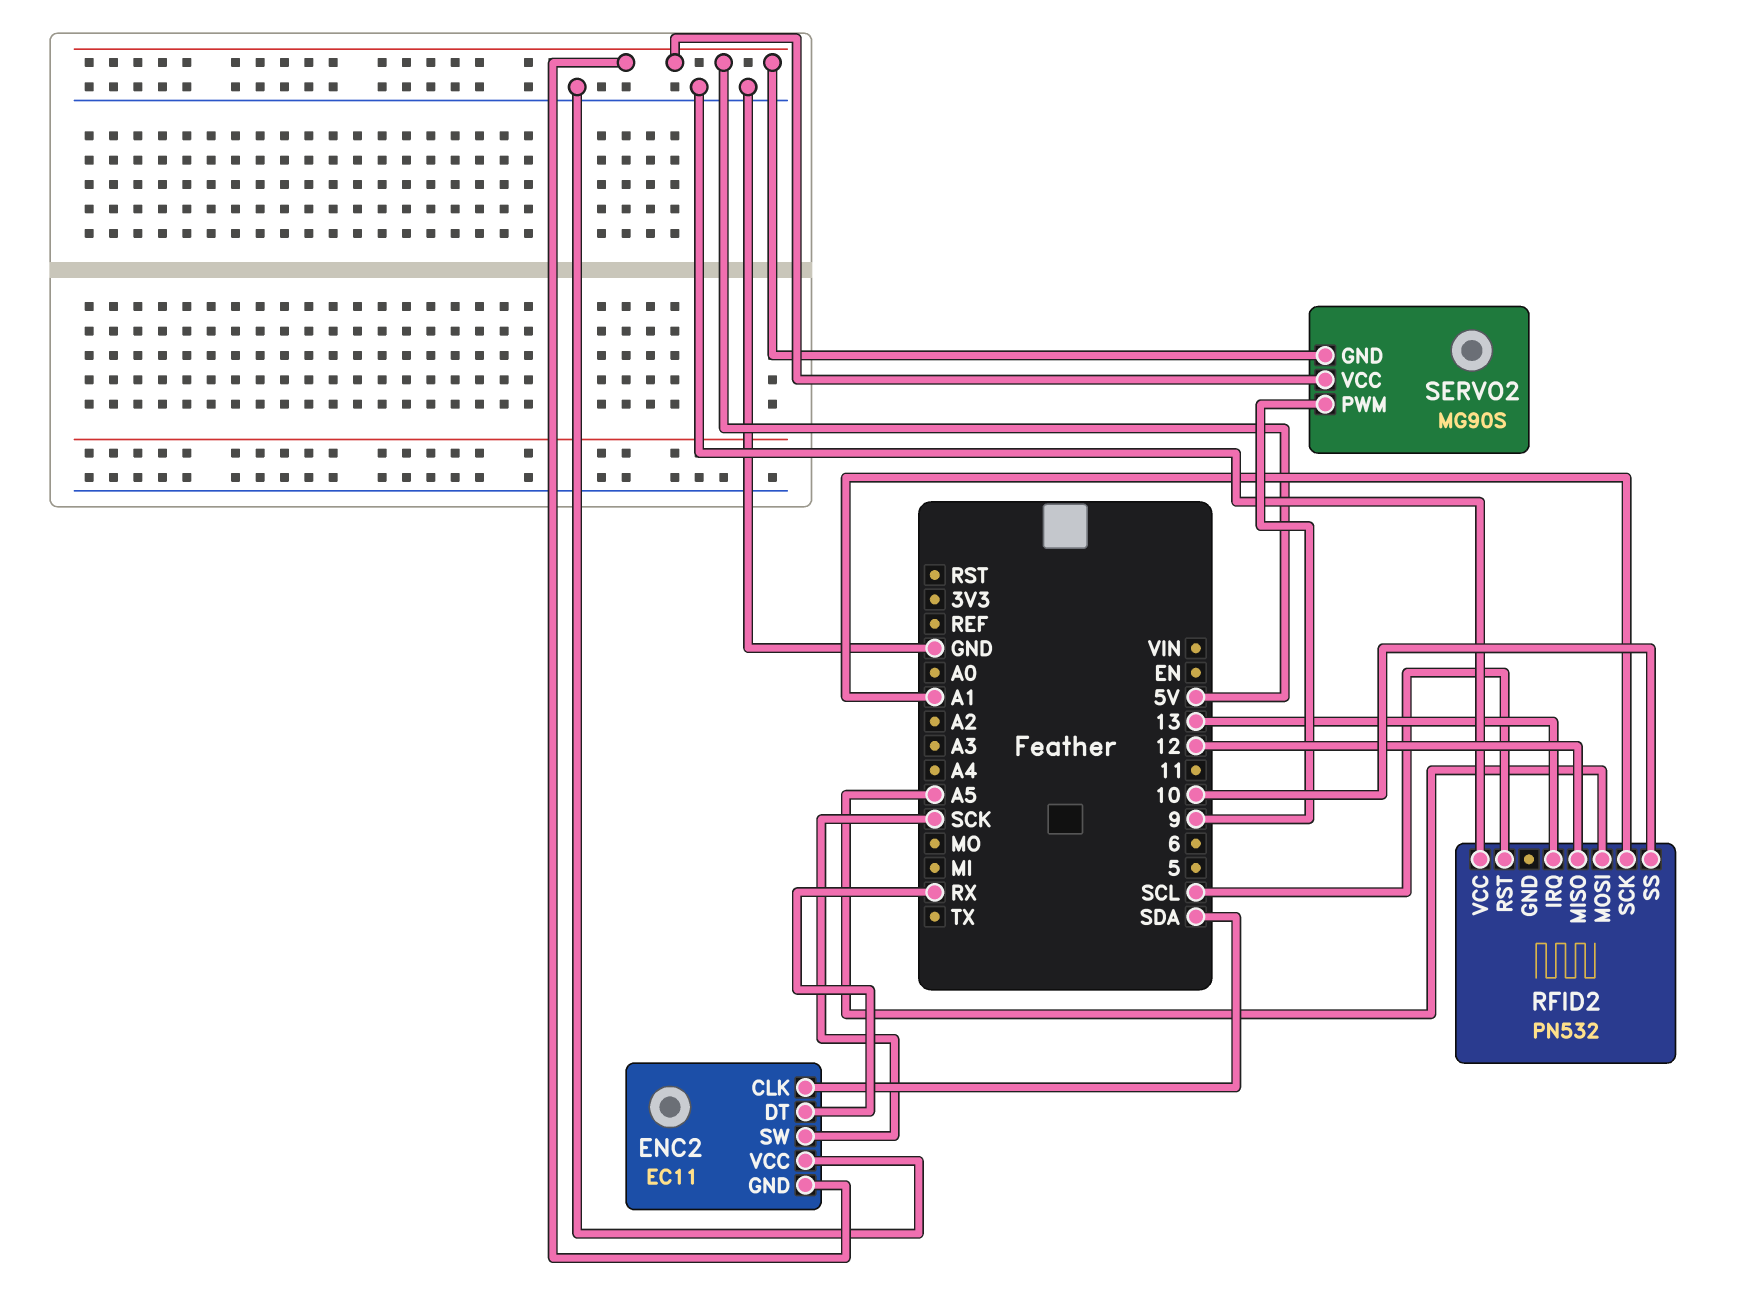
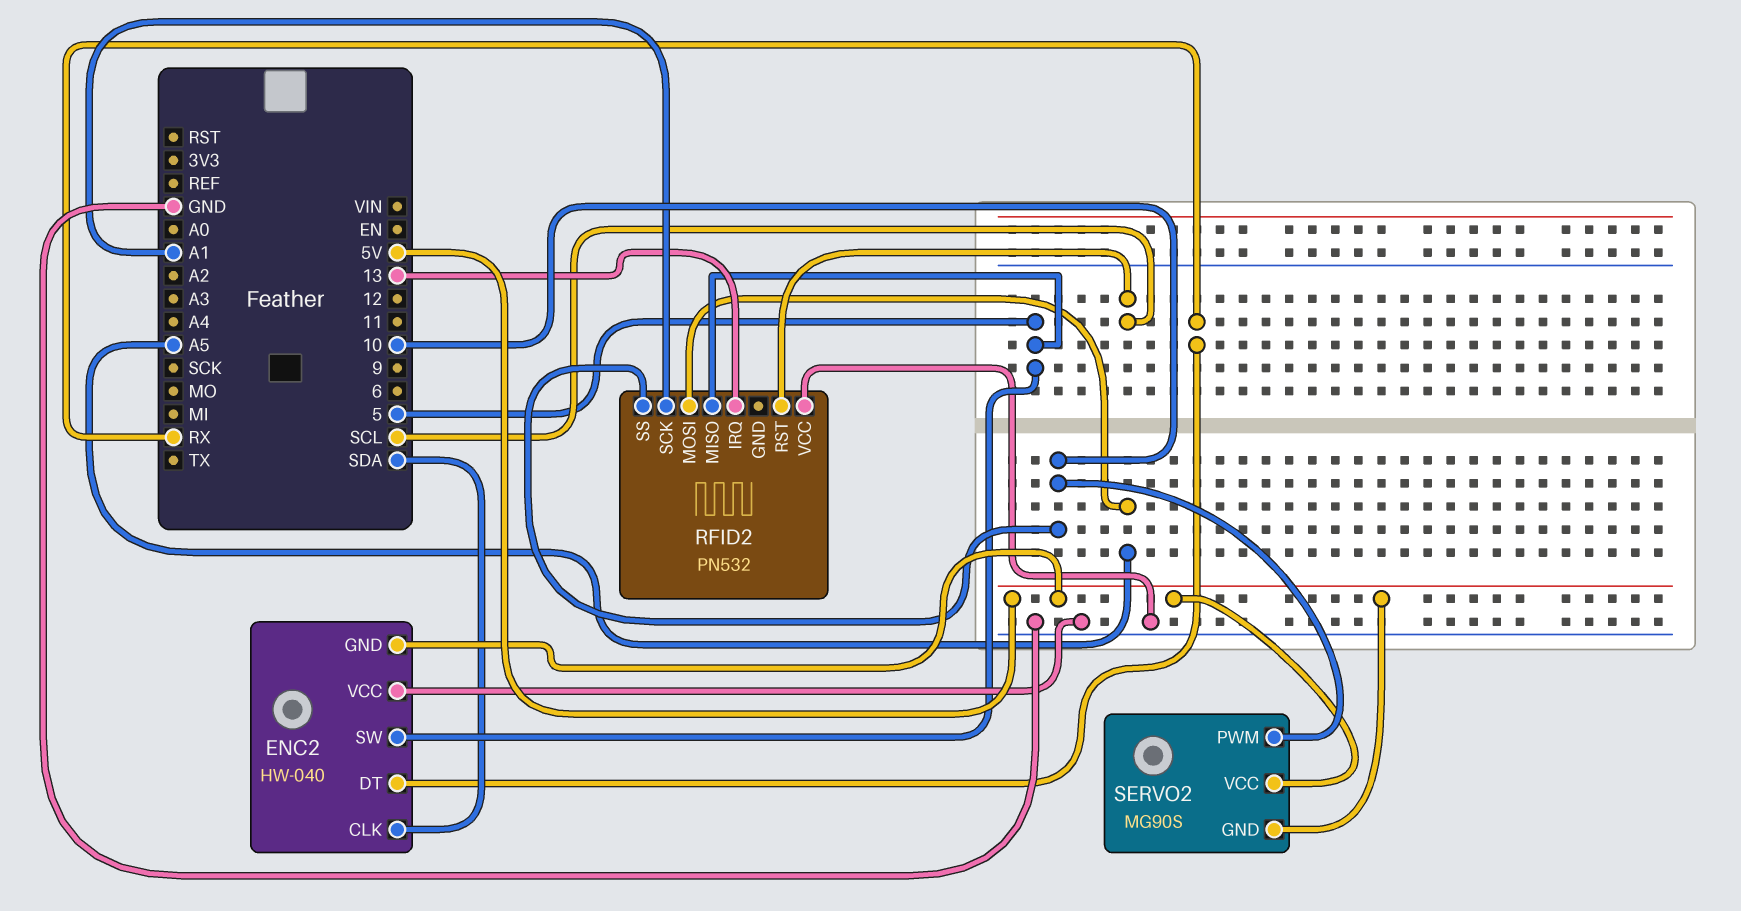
ENC2: EC11 -> HW-040
ENC2 pin SW: SCK -> 5
RFID2 pin MISO: 12 -> 5
SERVO2 pin PWM: 9 -> 10

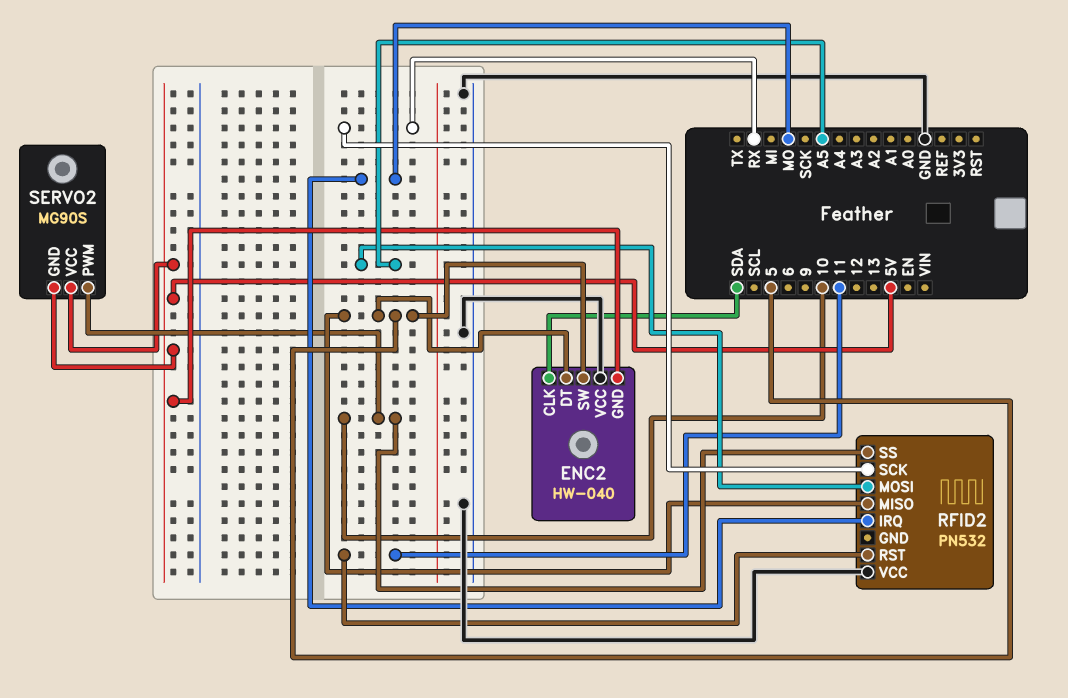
ENC2 pin DT: RX -> 5
RFID2 pin IRQ: 13 -> MO
RFID2 pin RST: SCL -> 11
RFID2 pin SCK: A1 -> RX

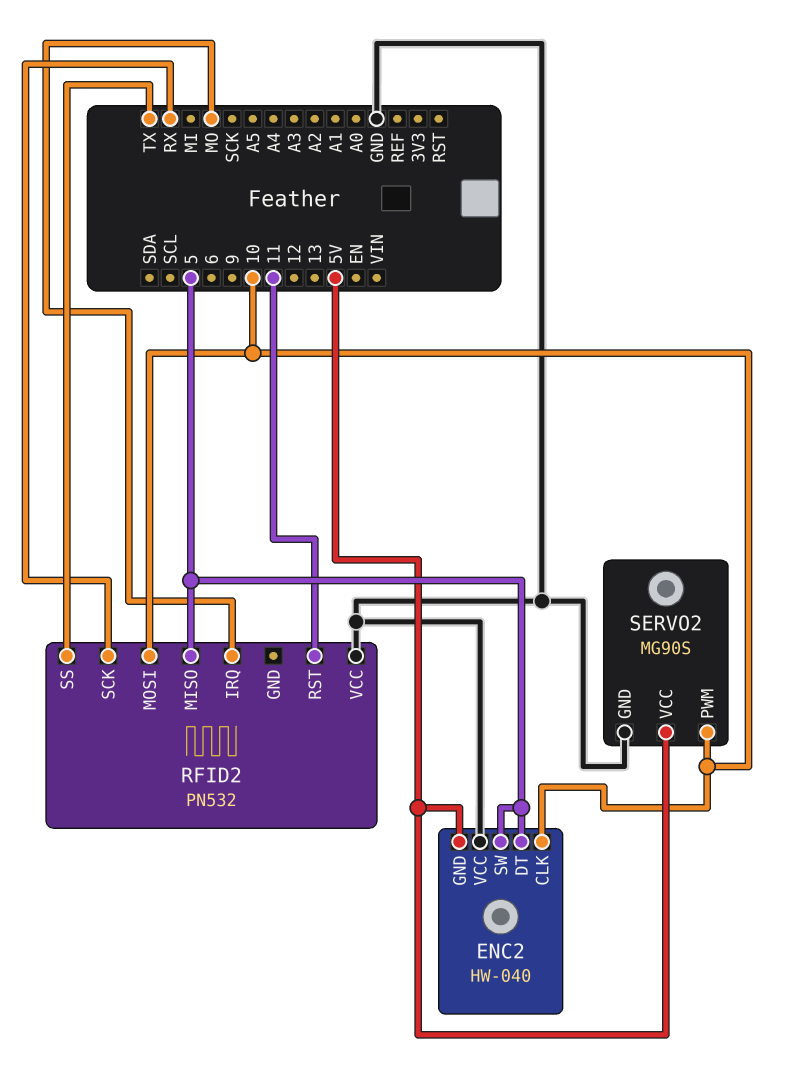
ENC2 pin CLK: SDA -> 10
RFID2 pin MOSI: A5 -> 10
RFID2 pin SS: 10 -> TX
SERVO2 pin GND: 5V -> GND

